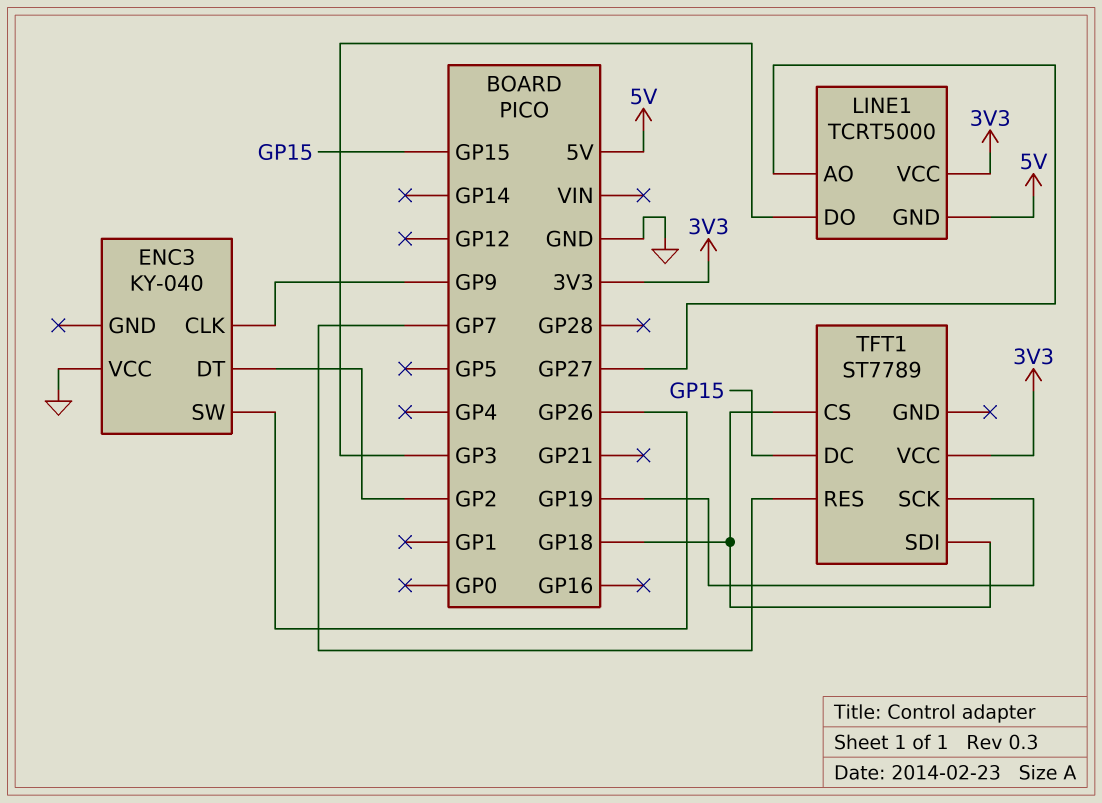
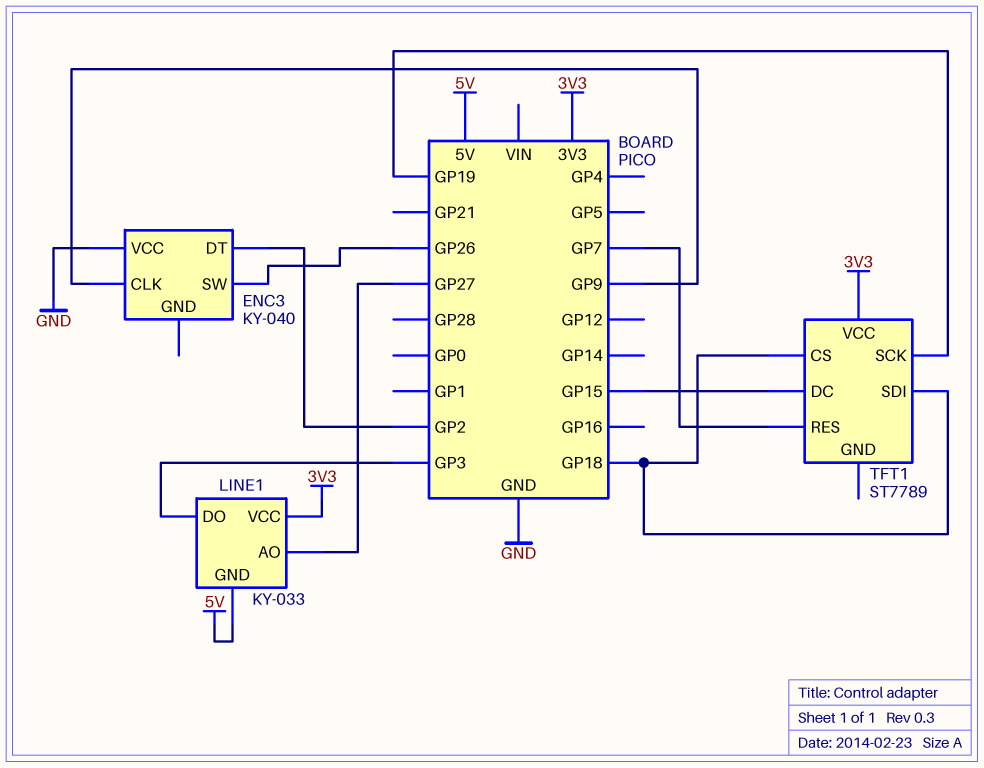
LINE1: TCRT5000 -> KY-033

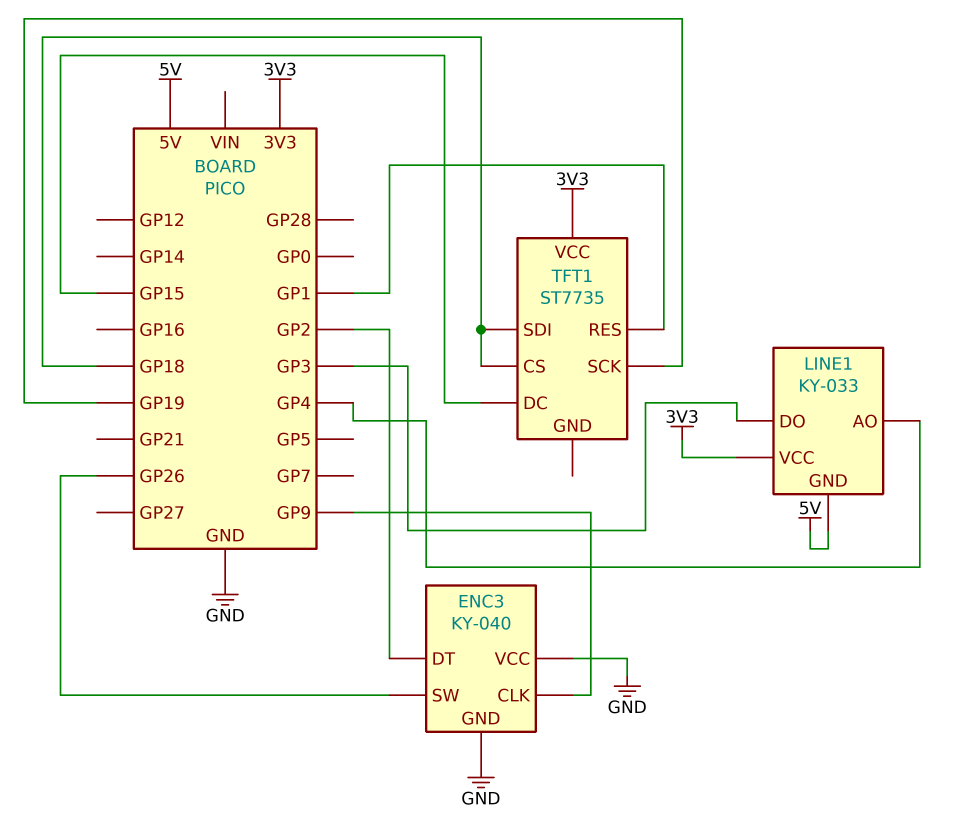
ENC3 pin GND: none -> GND
LINE1 pin AO: GP27 -> GP4
TFT1: ST7789 -> ST7735
TFT1 pin RES: GP7 -> GP1

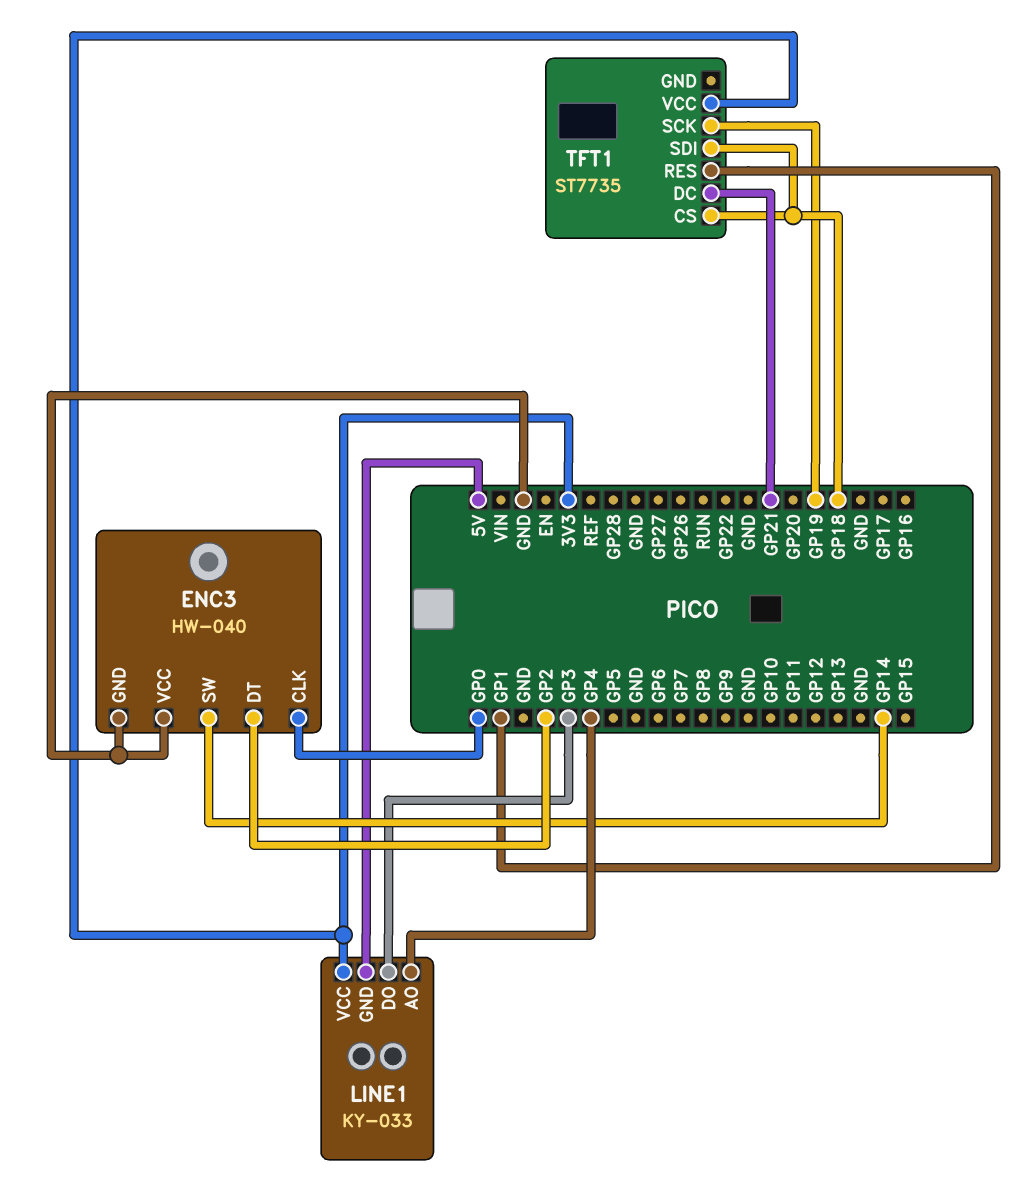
ENC3: KY-040 -> HW-040
ENC3 pin CLK: GP9 -> GP0
ENC3 pin SW: GP26 -> GP14
TFT1 pin DC: GP15 -> GP21

